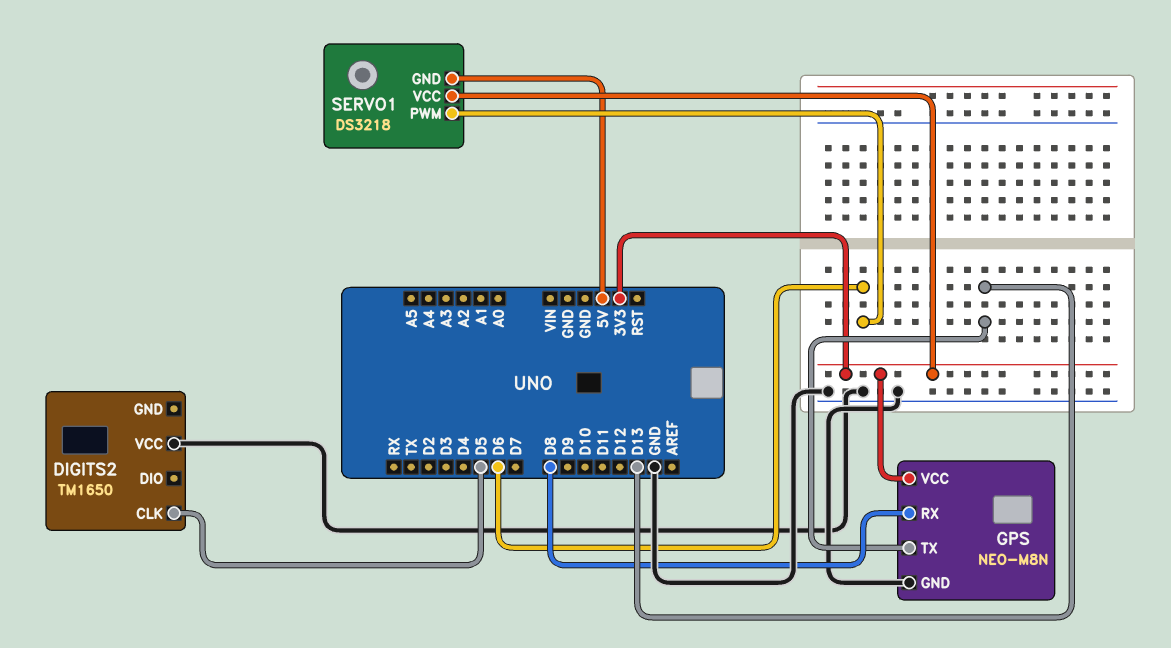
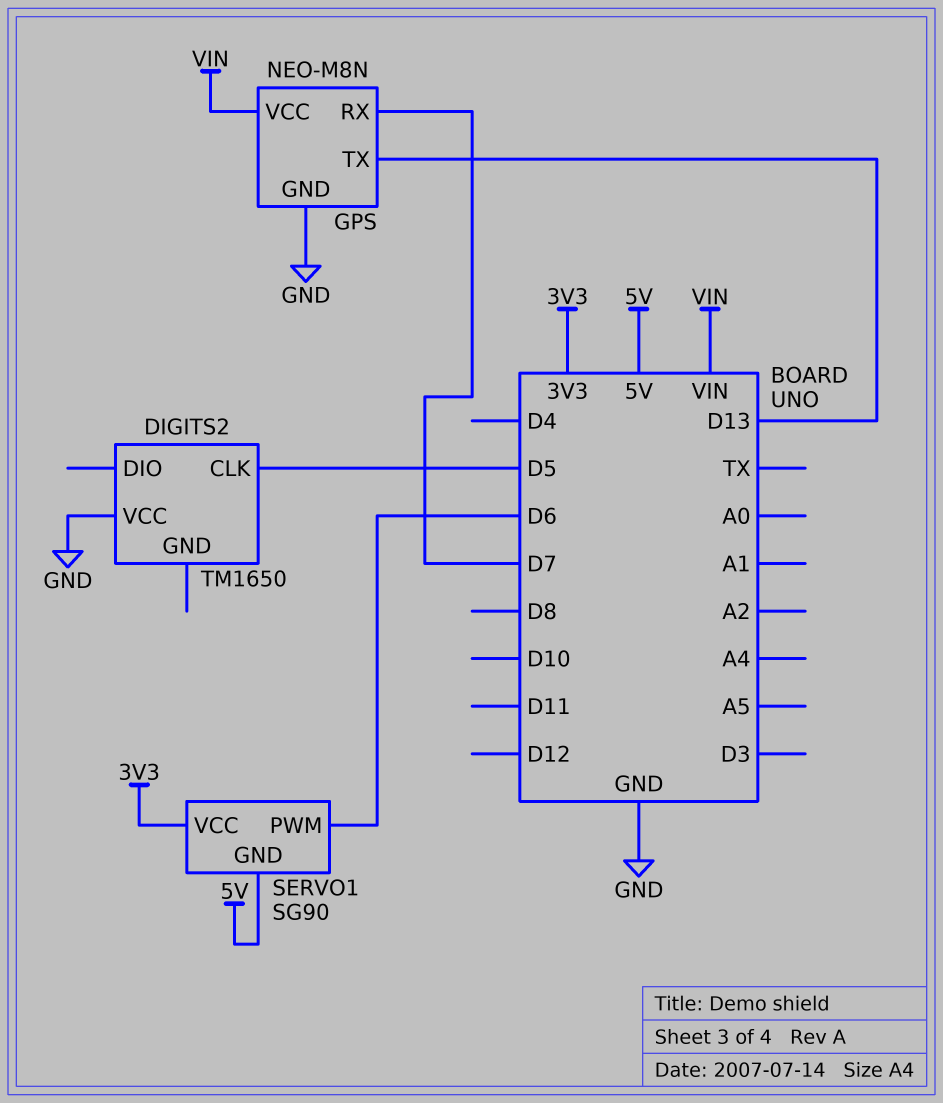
GPS pin RX: D8 -> D7
GPS pin VCC: 3V3 -> VIN
SERVO1: DS3218 -> SG90

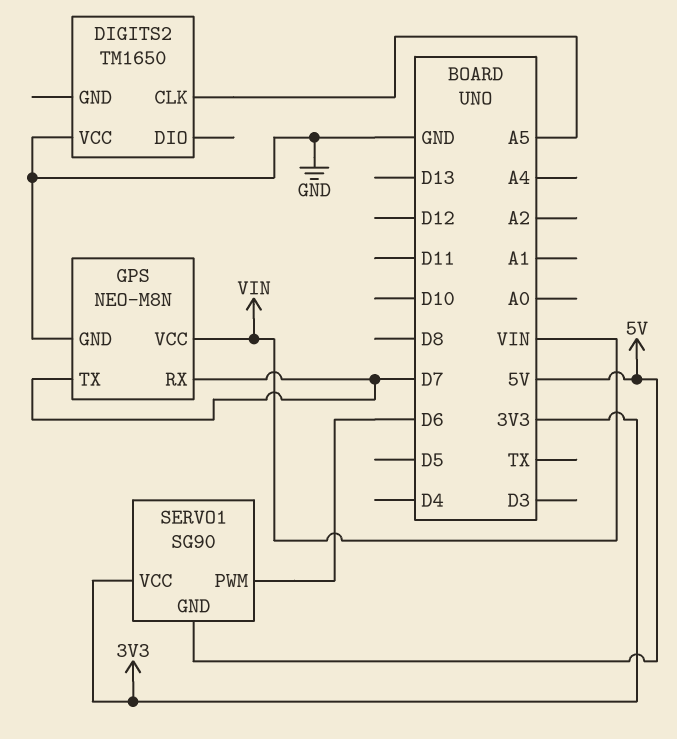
DIGITS2 pin CLK: D5 -> A5
GPS pin TX: D13 -> D7

